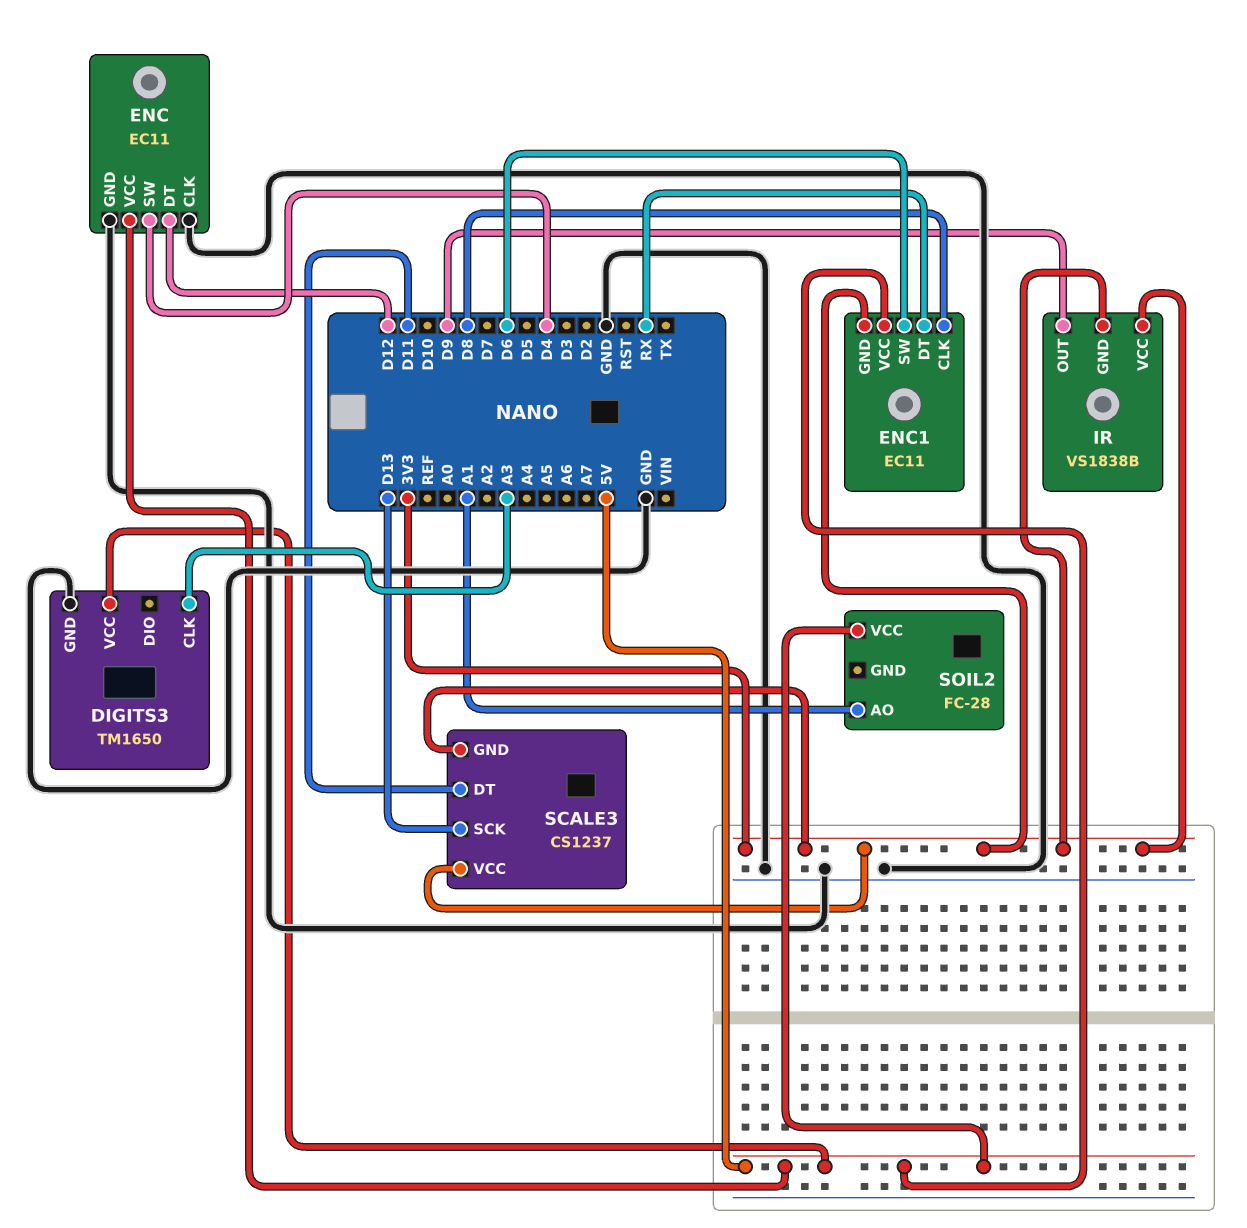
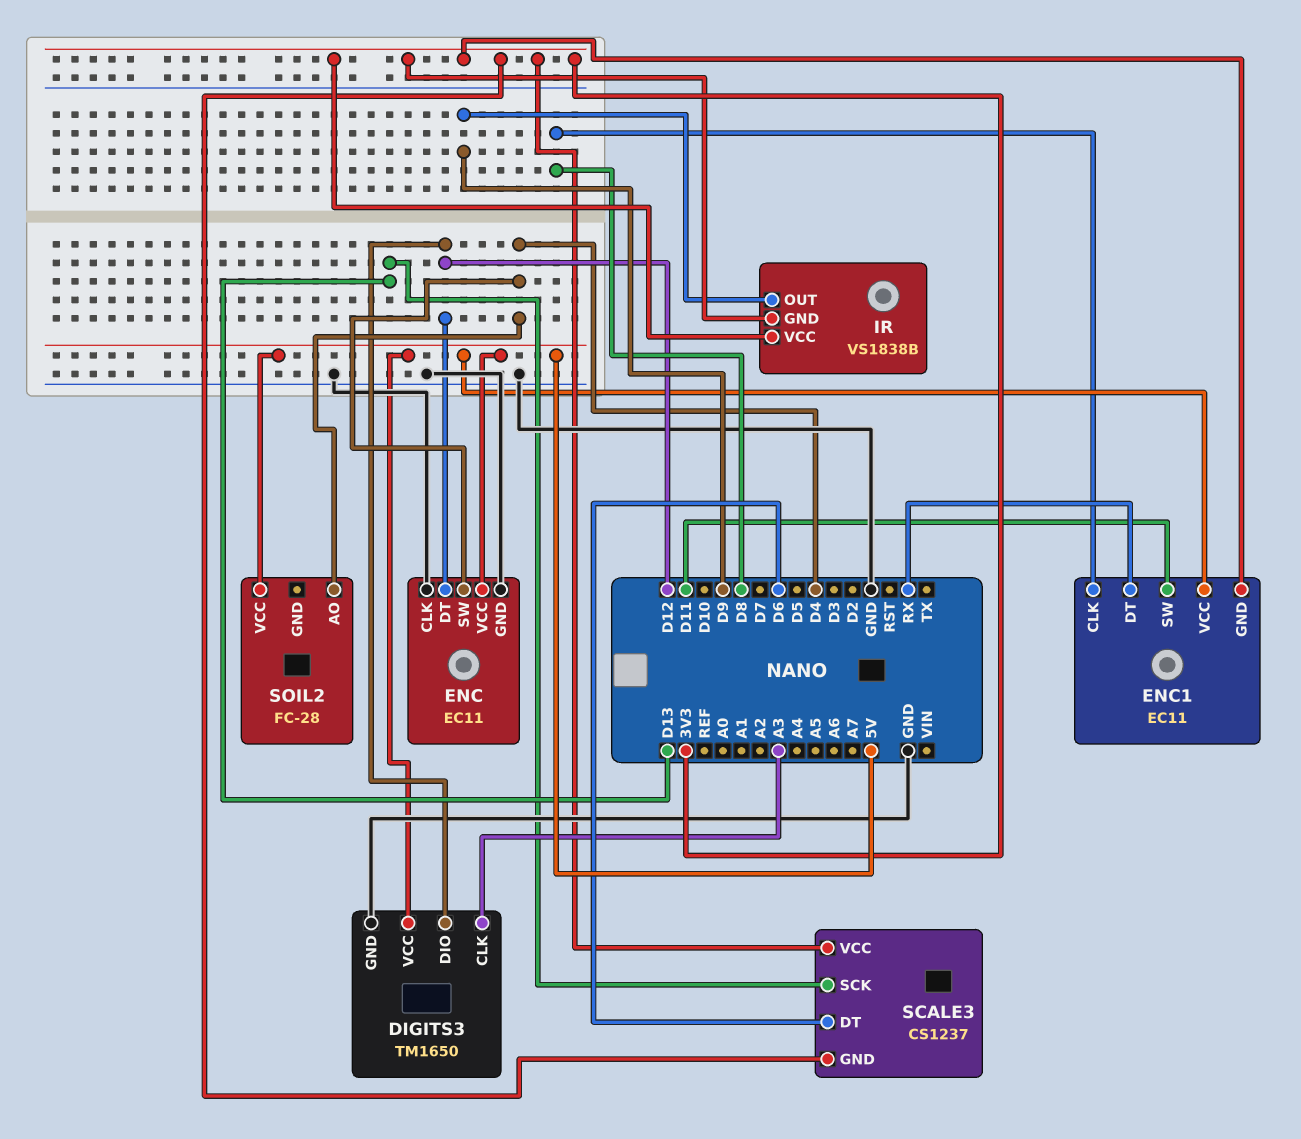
DIGITS3 pin DIO: none -> D12
ENC1 pin SW: D6 -> D11
SCALE3 pin DT: D11 -> D6
SOIL2 pin AO: A1 -> D4

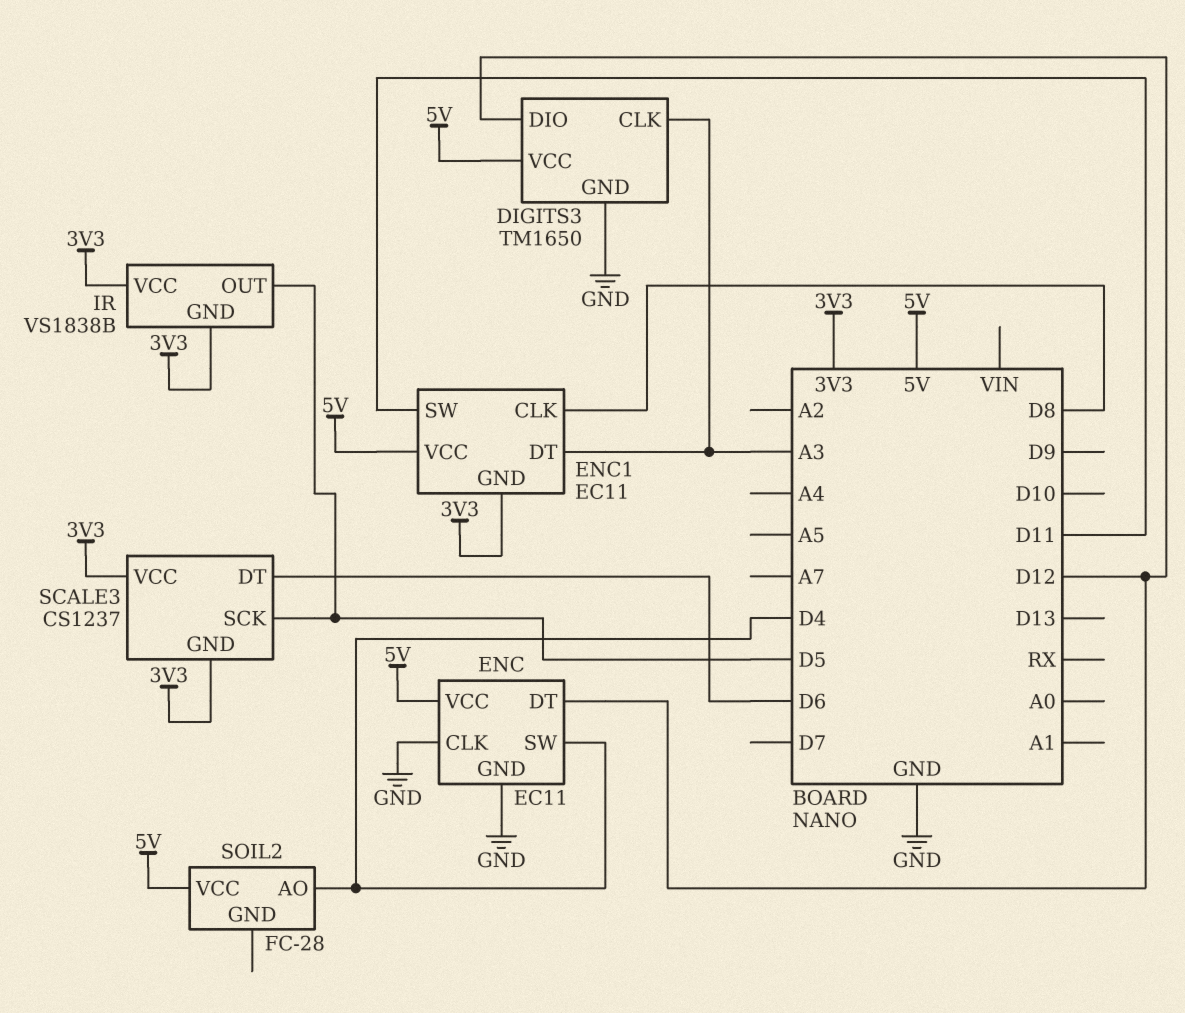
ENC1 pin DT: RX -> A3
IR pin OUT: D9 -> D5
SCALE3 pin SCK: D13 -> D5

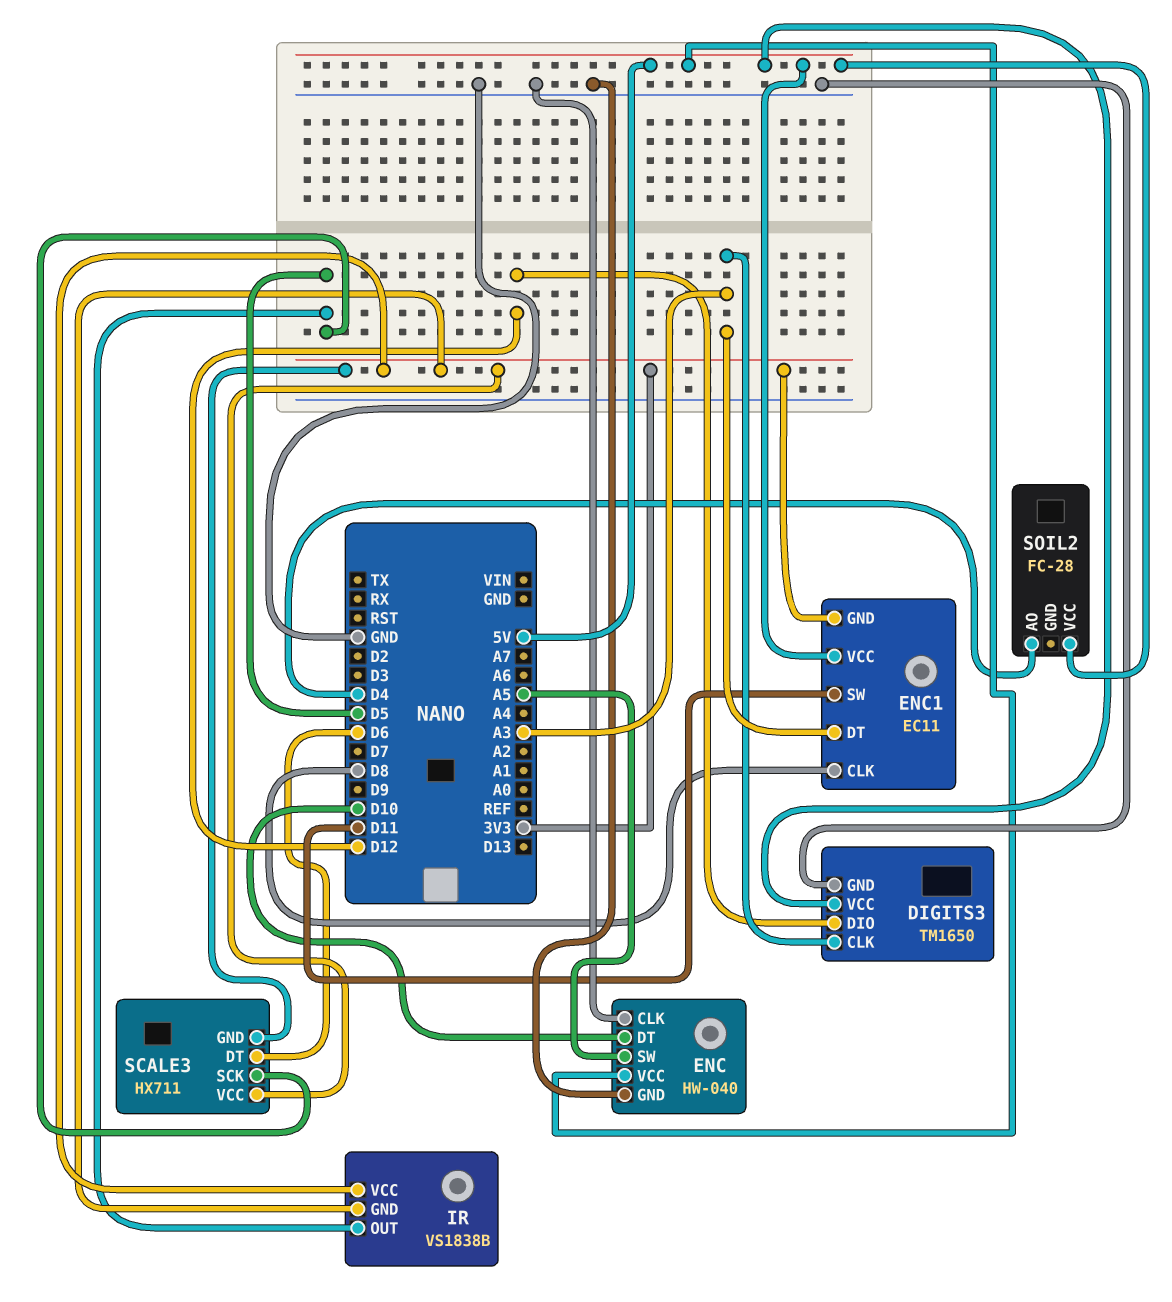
ENC: EC11 -> HW-040
ENC pin DT: D12 -> D10
ENC pin SW: D4 -> A5
SCALE3: CS1237 -> HX711

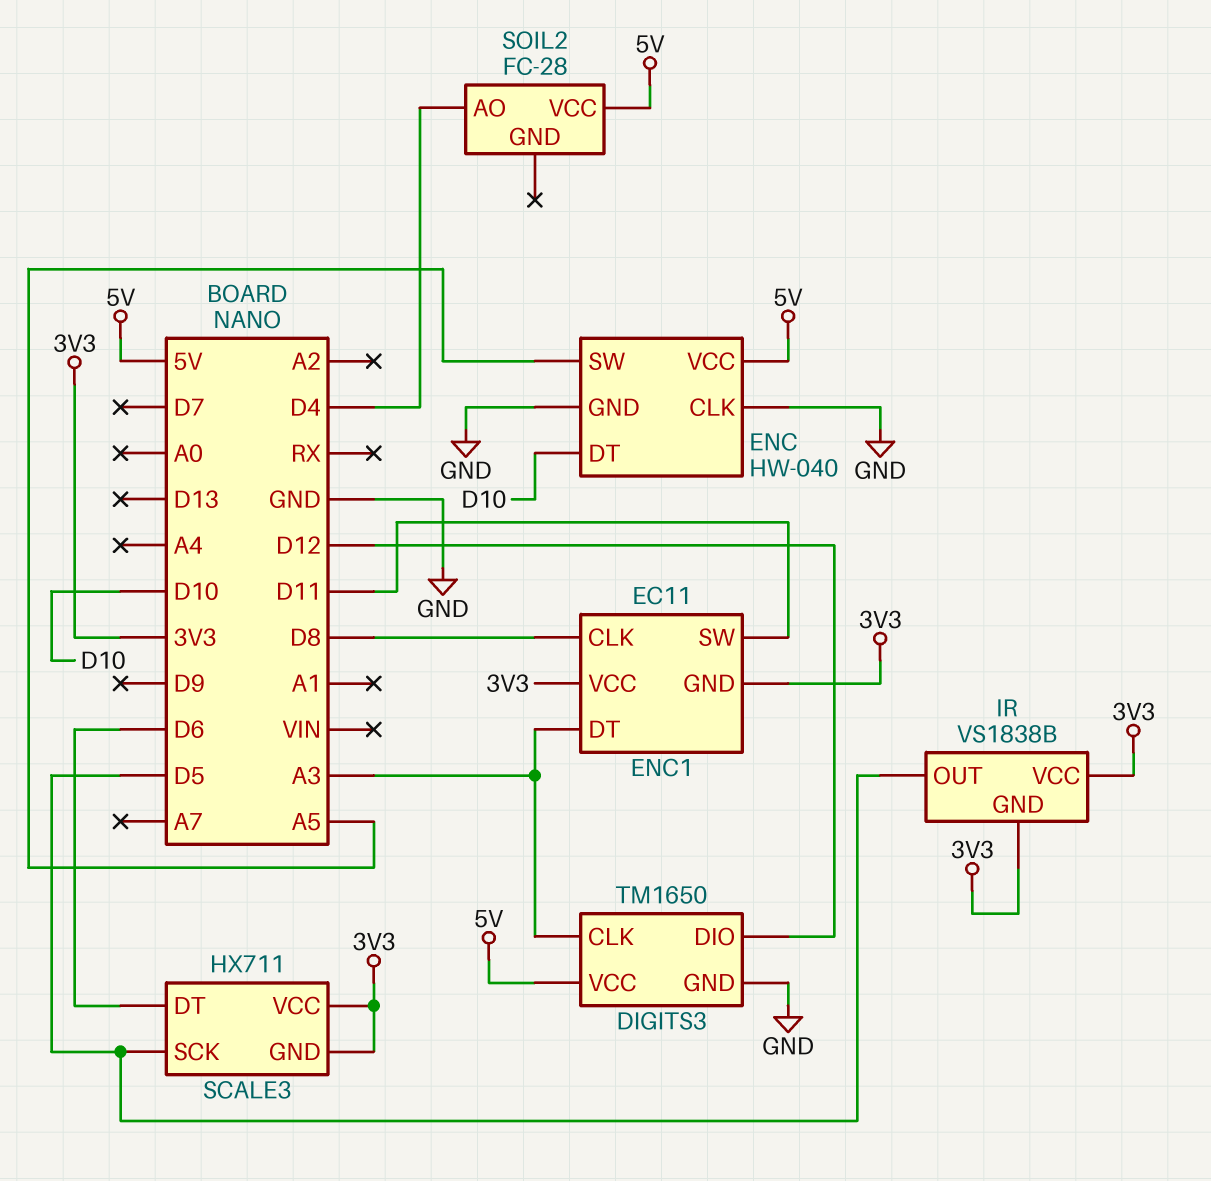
ENC1 pin VCC: 5V -> 3V3

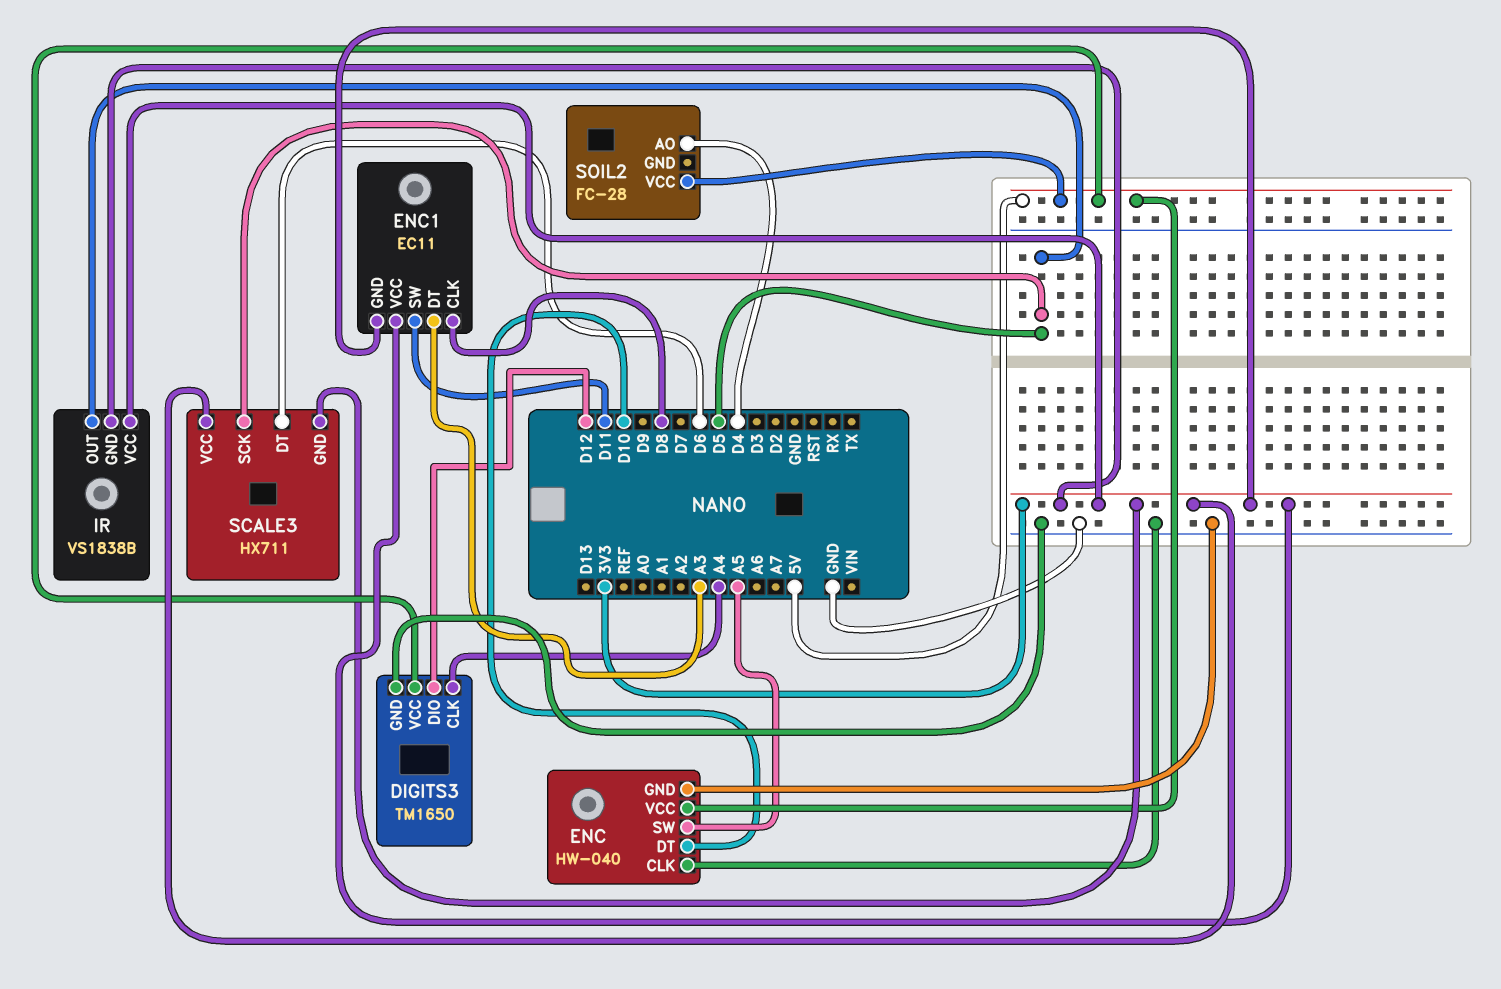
DIGITS3 pin CLK: A3 -> A4

